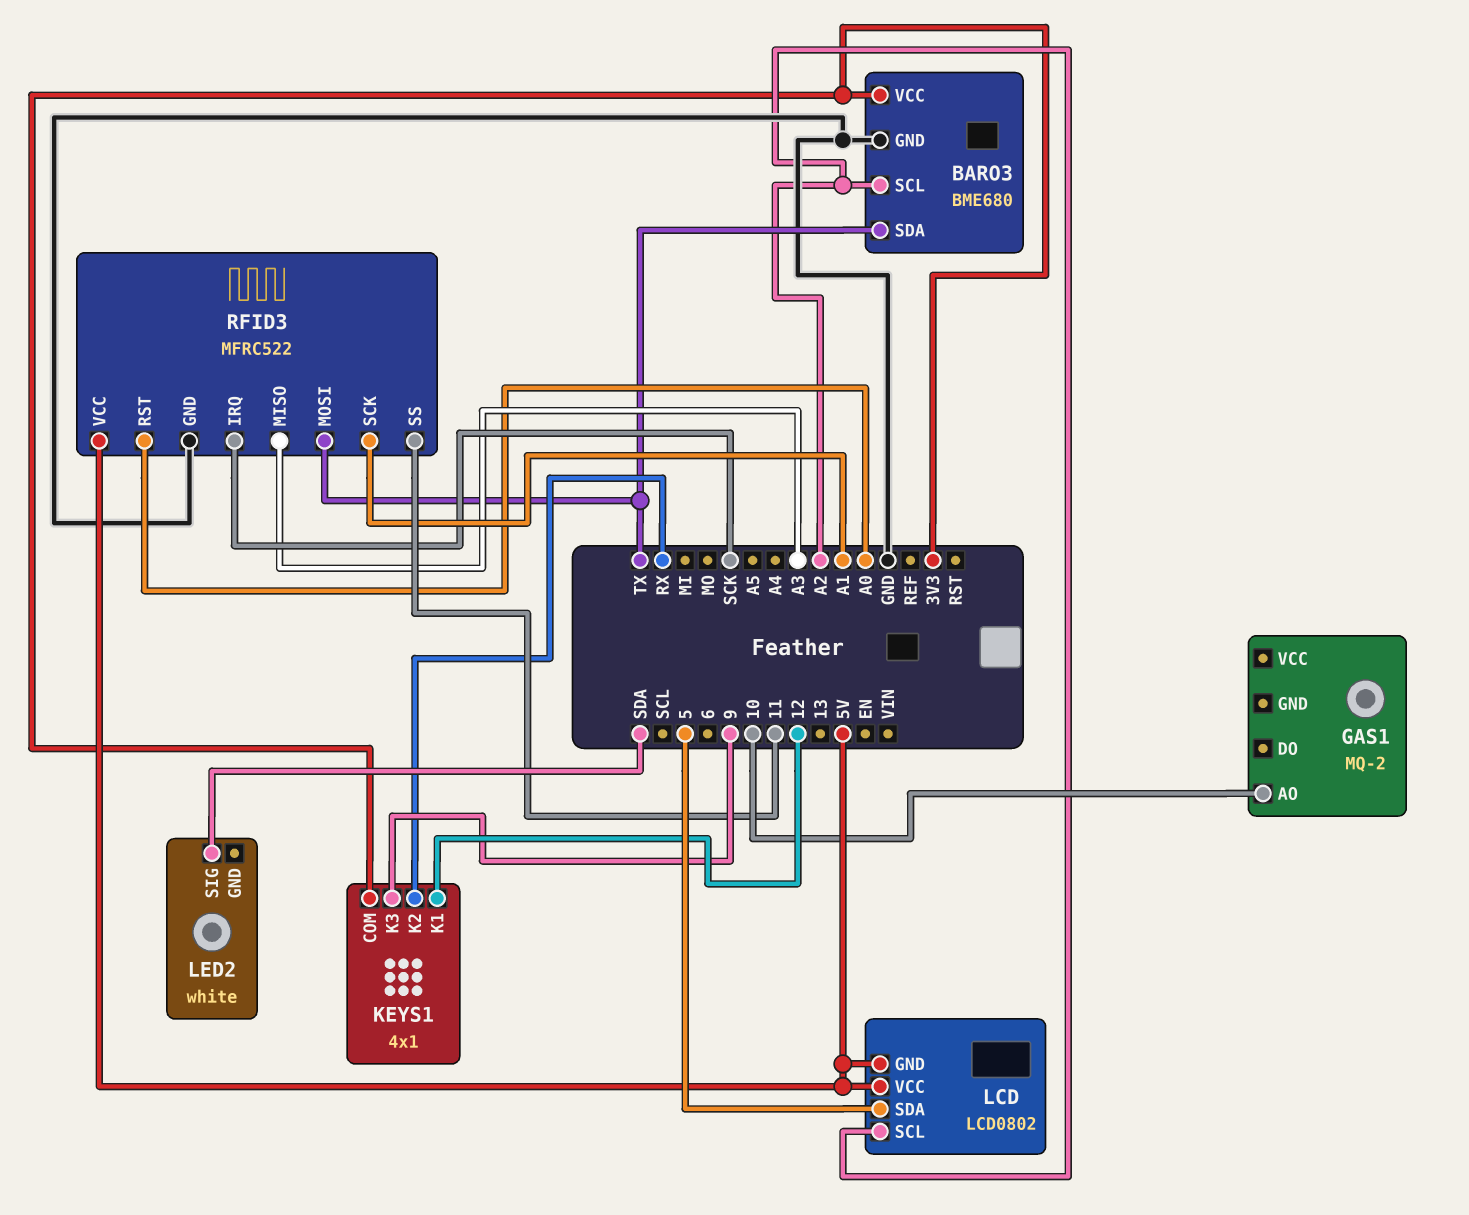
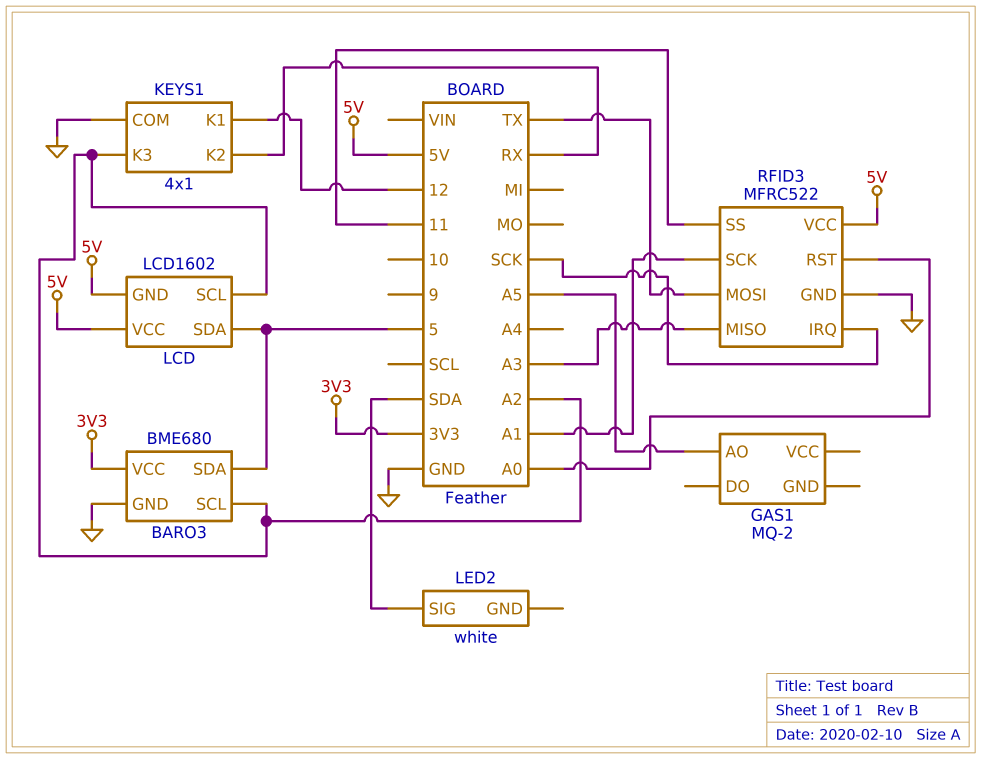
BARO3 pin SDA: TX -> 5
GAS1 pin AO: 10 -> A5
KEYS1 pin COM: 3V3 -> GND
KEYS1 pin K3: 9 -> A2
LCD: LCD0802 -> LCD1602

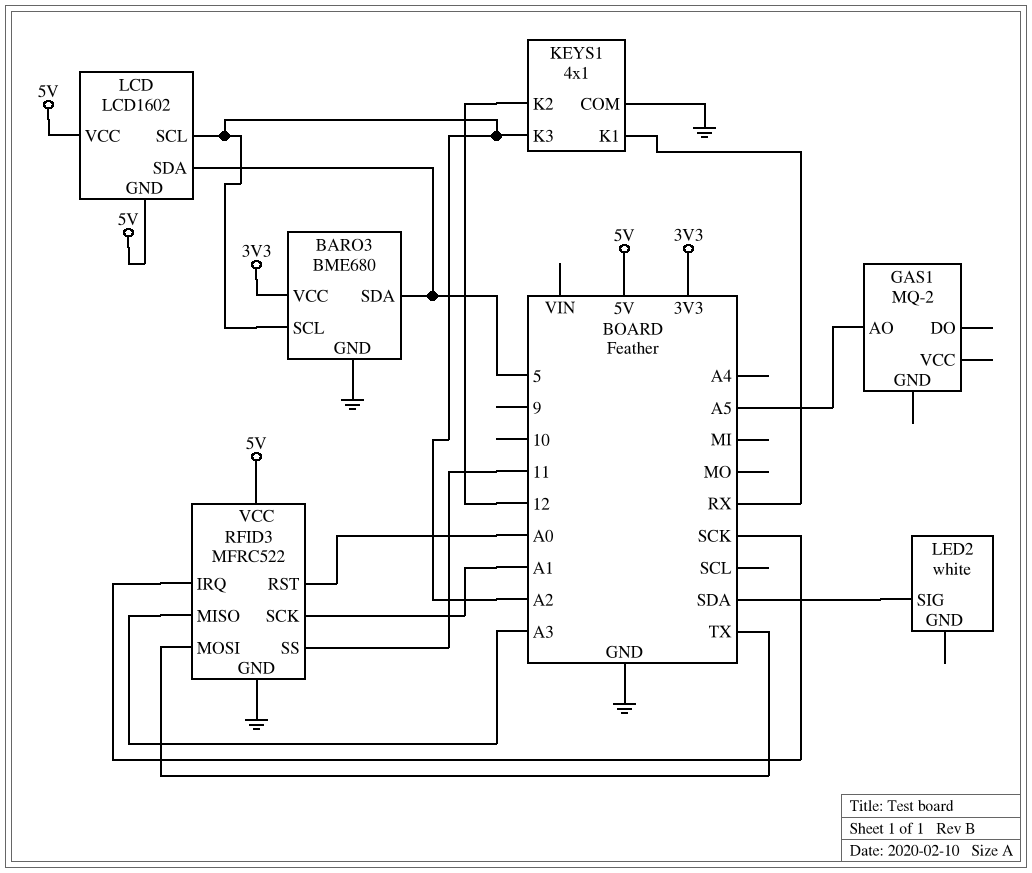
KEYS1 pin K1: 12 -> RX
KEYS1 pin K2: RX -> 12

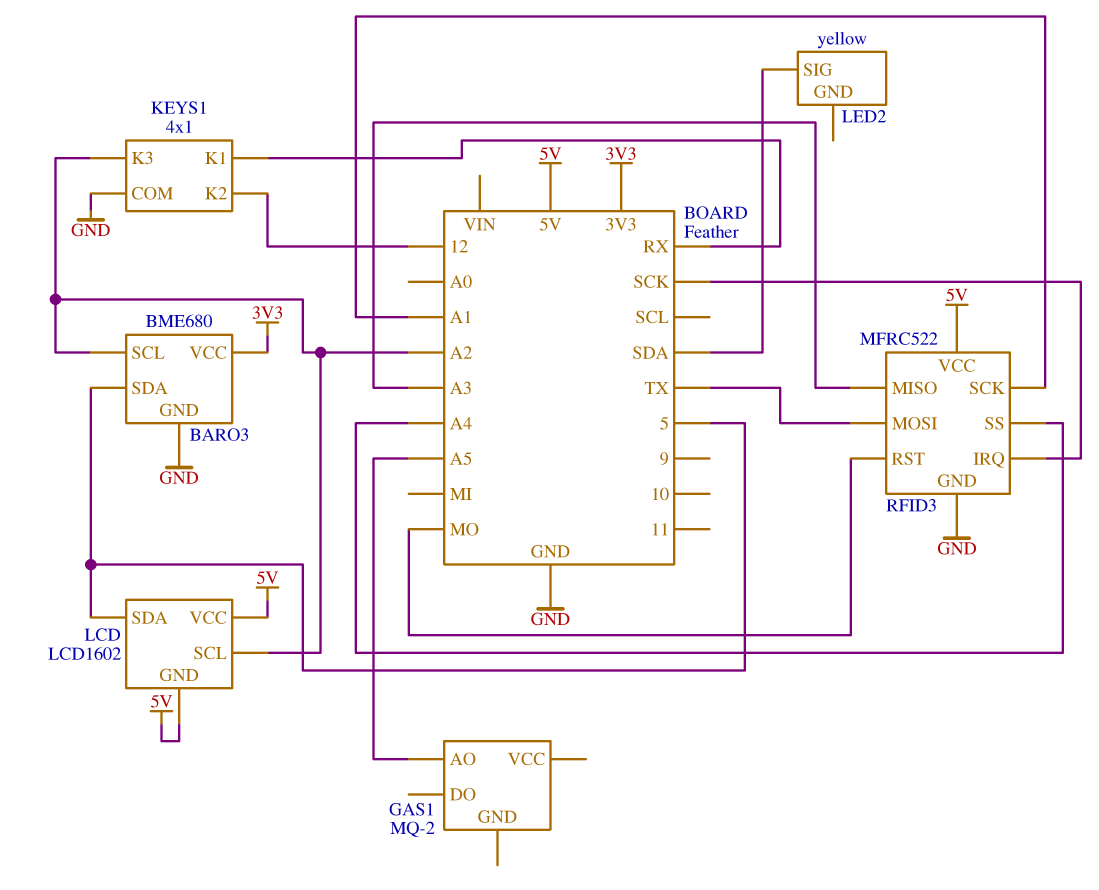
LED2: white -> yellow
RFID3 pin RST: A0 -> MO
RFID3 pin SS: 11 -> A4

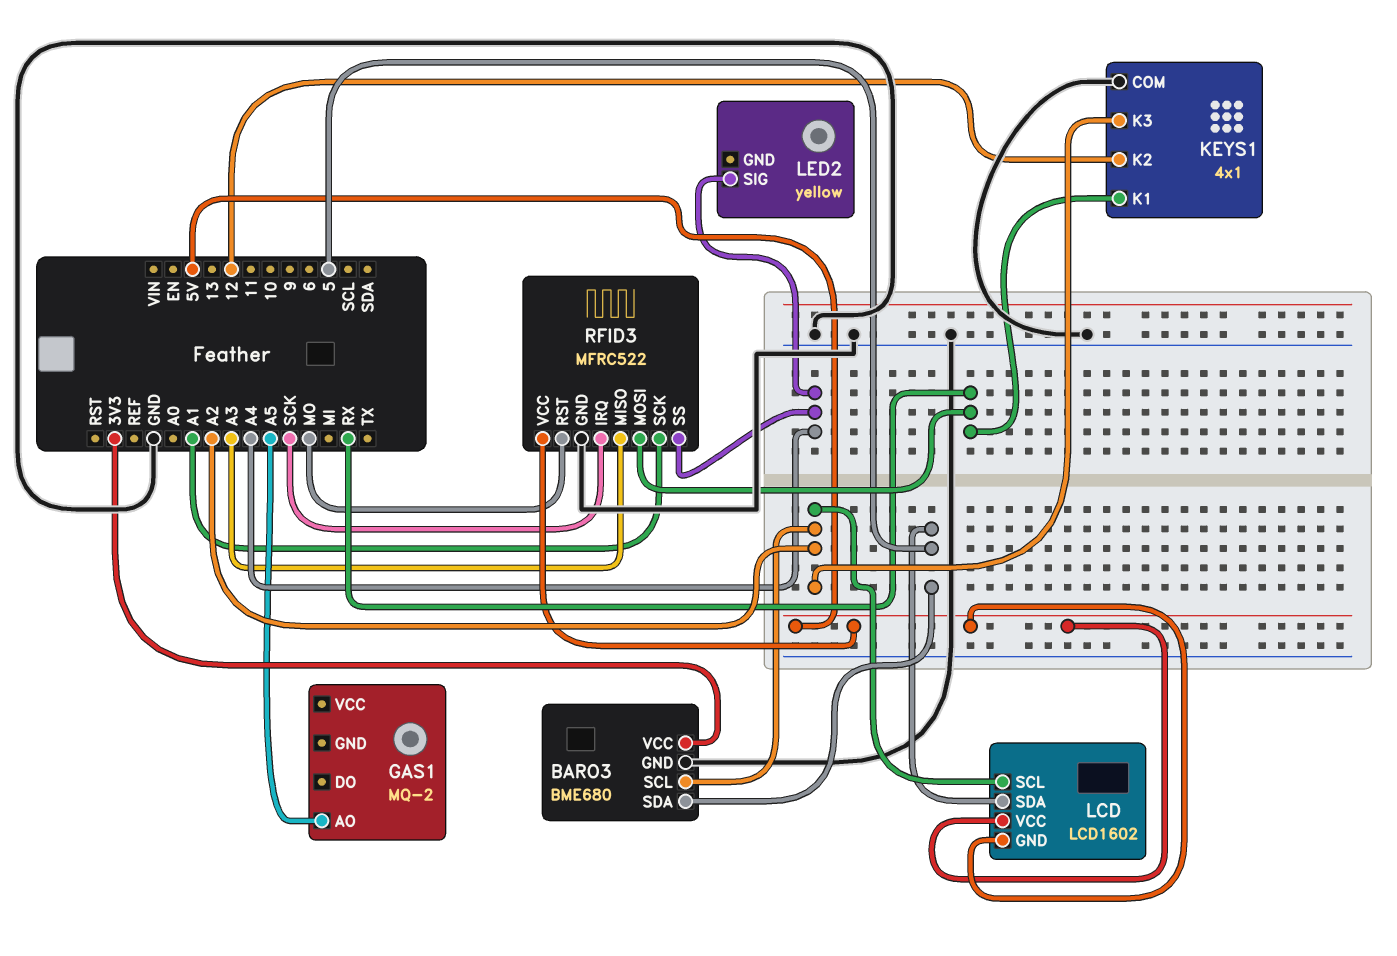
LED2 pin SIG: SDA -> A4
RFID3 pin MOSI: TX -> RX

